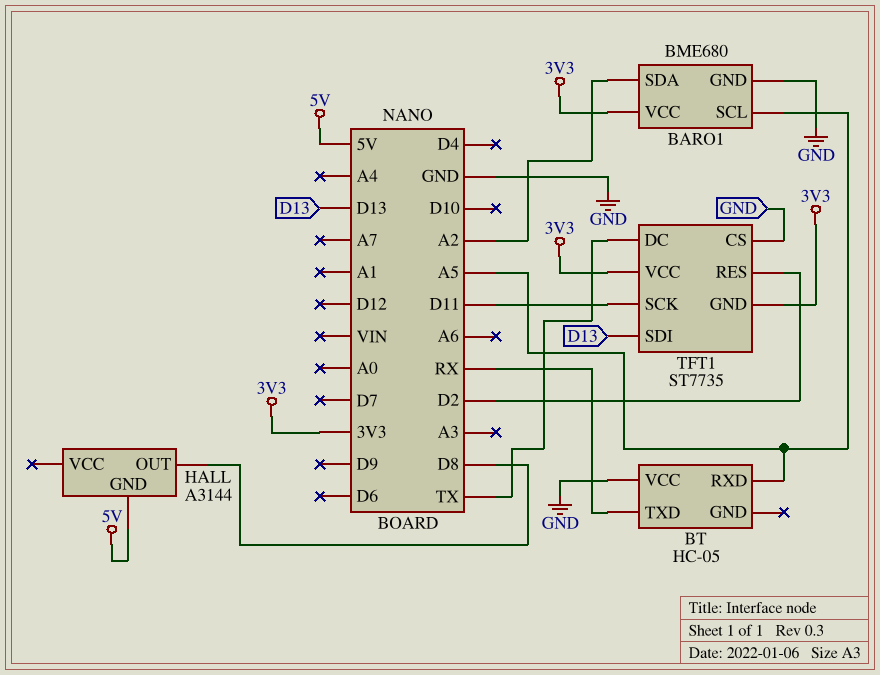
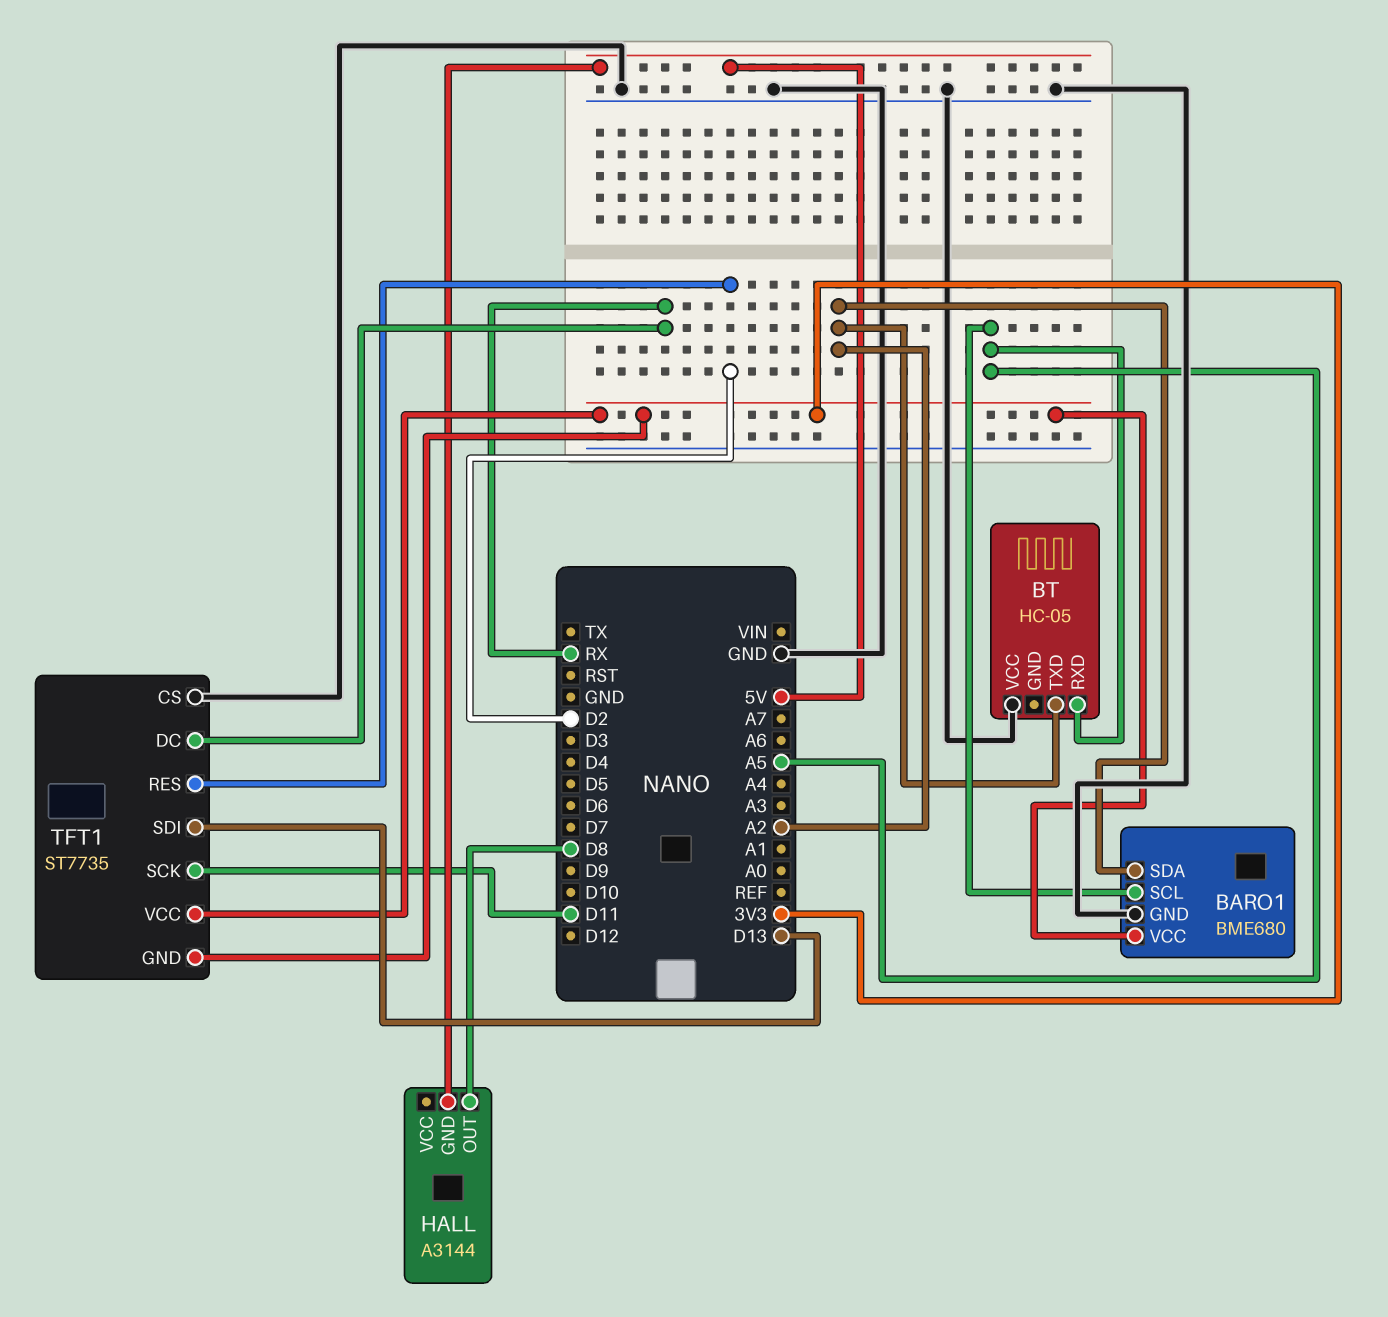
BT pin TXD: RX -> A2
TFT1 pin DC: TX -> RX

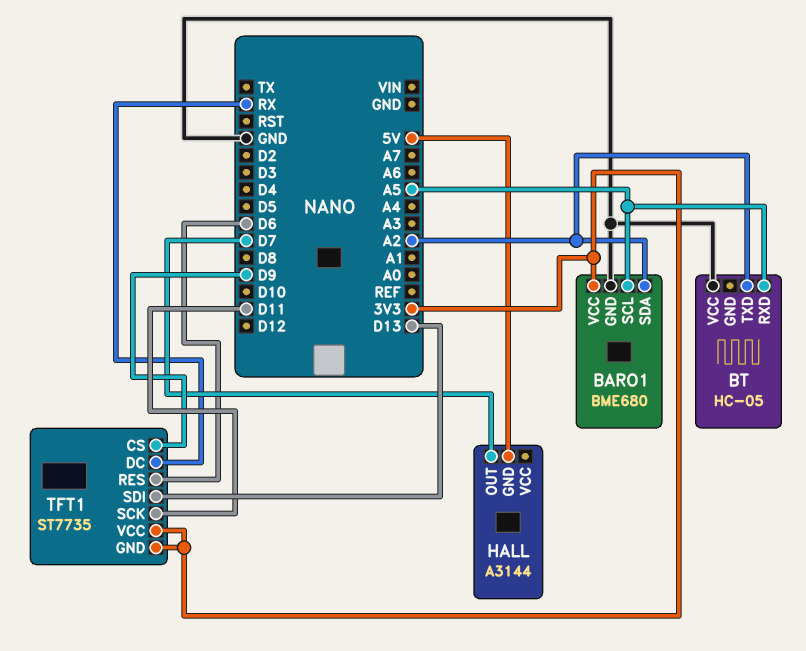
HALL pin OUT: D8 -> D7
TFT1 pin CS: GND -> D9
TFT1 pin RES: D2 -> D6

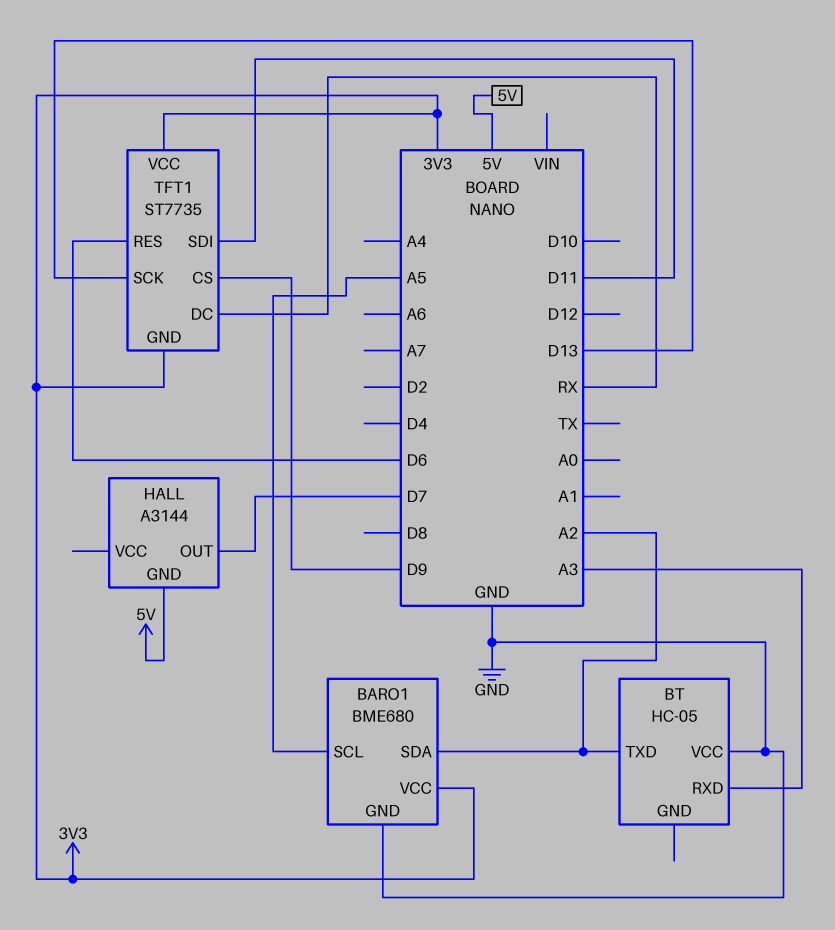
BT pin RXD: A5 -> A3
TFT1 pin SCK: D11 -> D13
TFT1 pin SDI: D13 -> D11

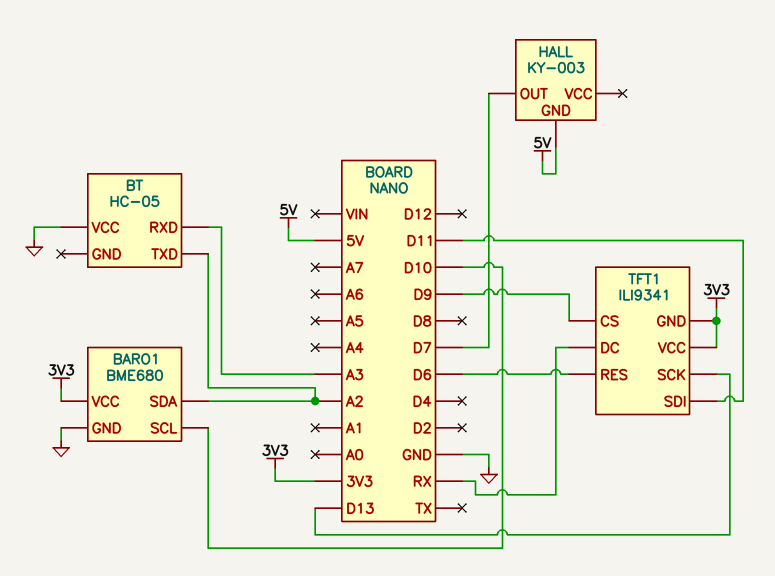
BARO1 pin SCL: A5 -> D10
HALL: A3144 -> KY-003
TFT1: ST7735 -> ILI9341

